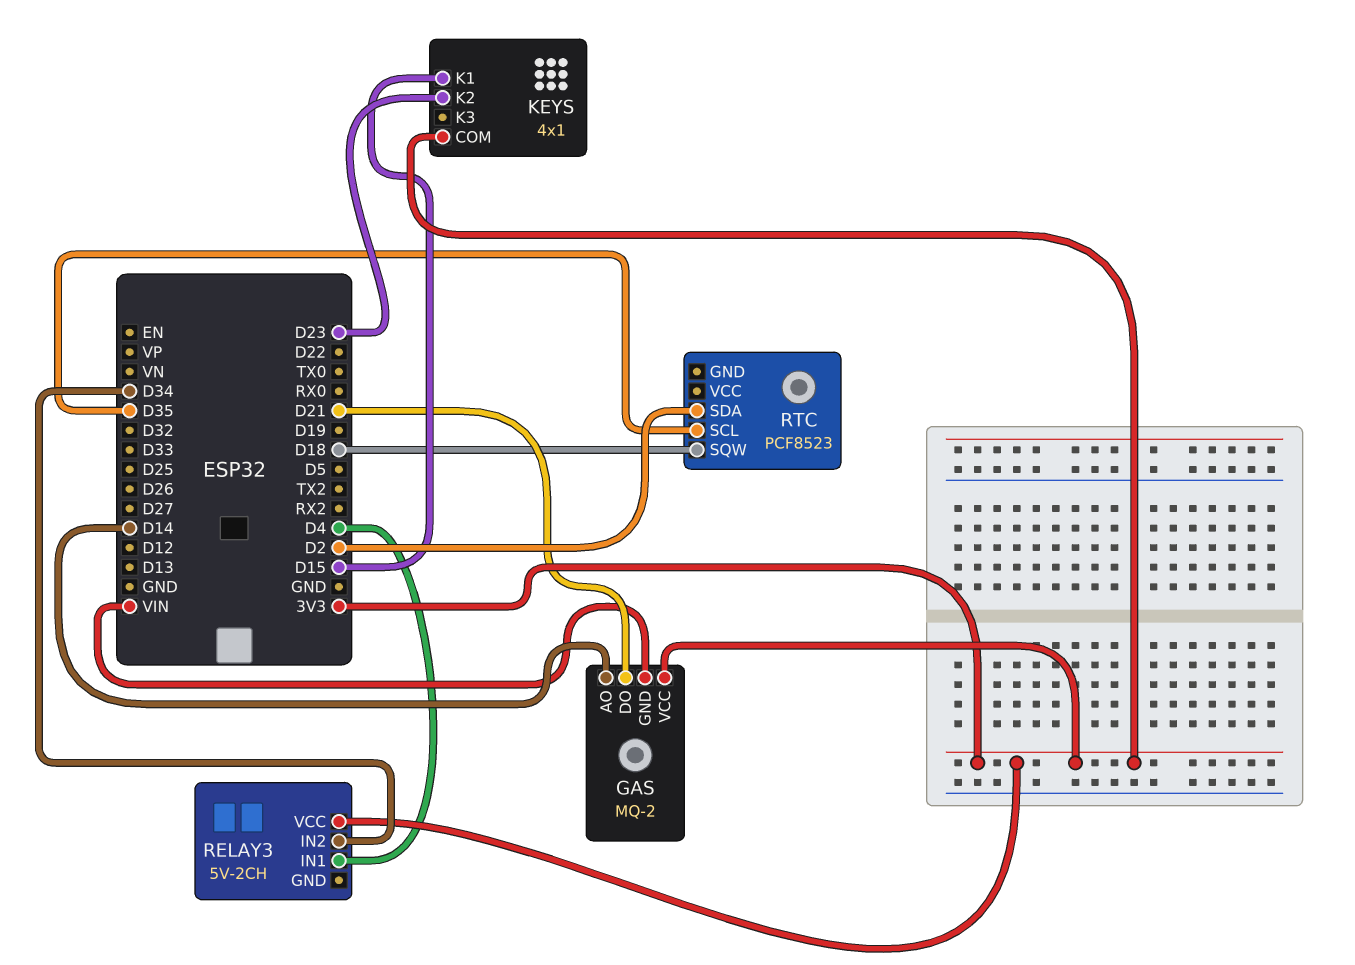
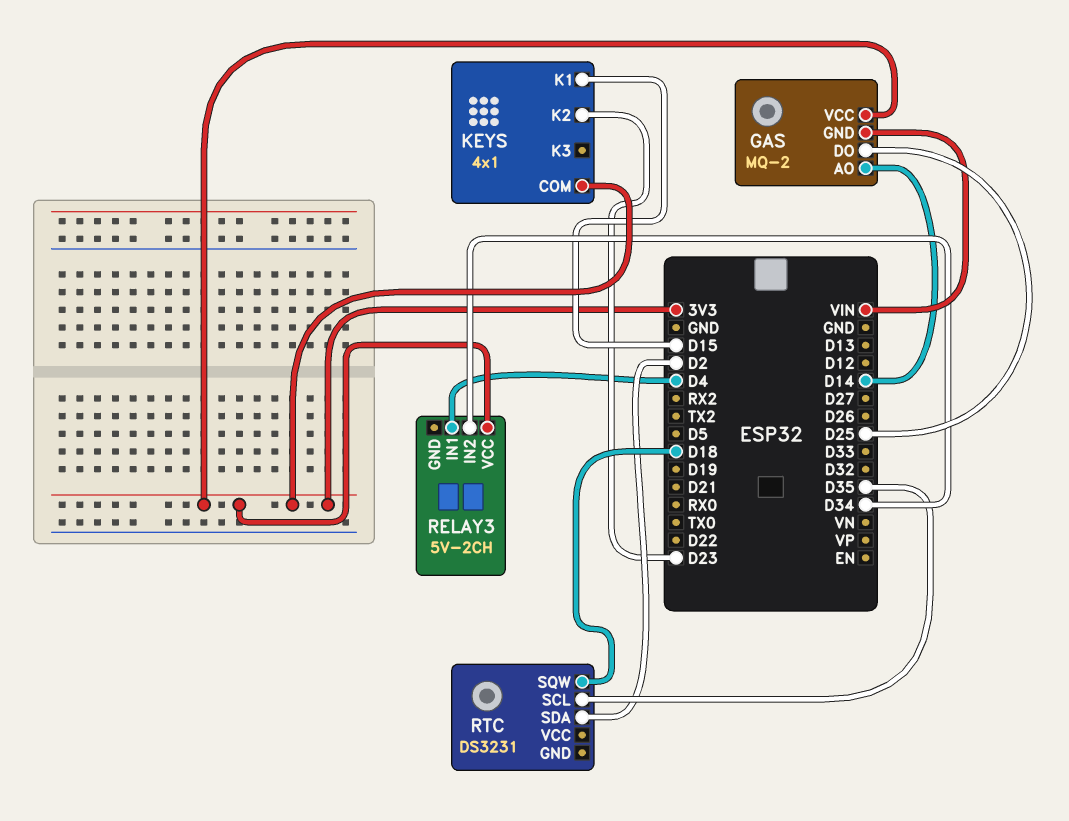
GAS pin DO: D21 -> D25
RTC: PCF8523 -> DS3231

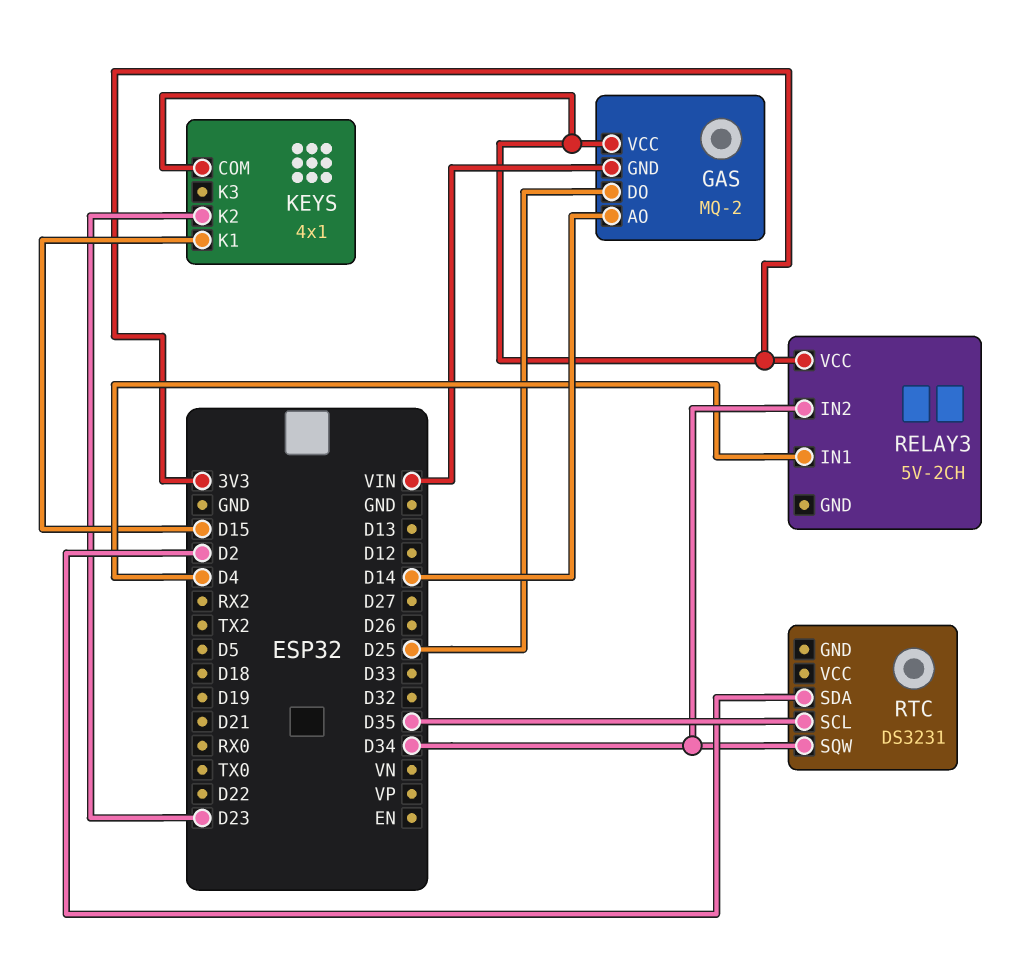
RTC pin SQW: D18 -> D34

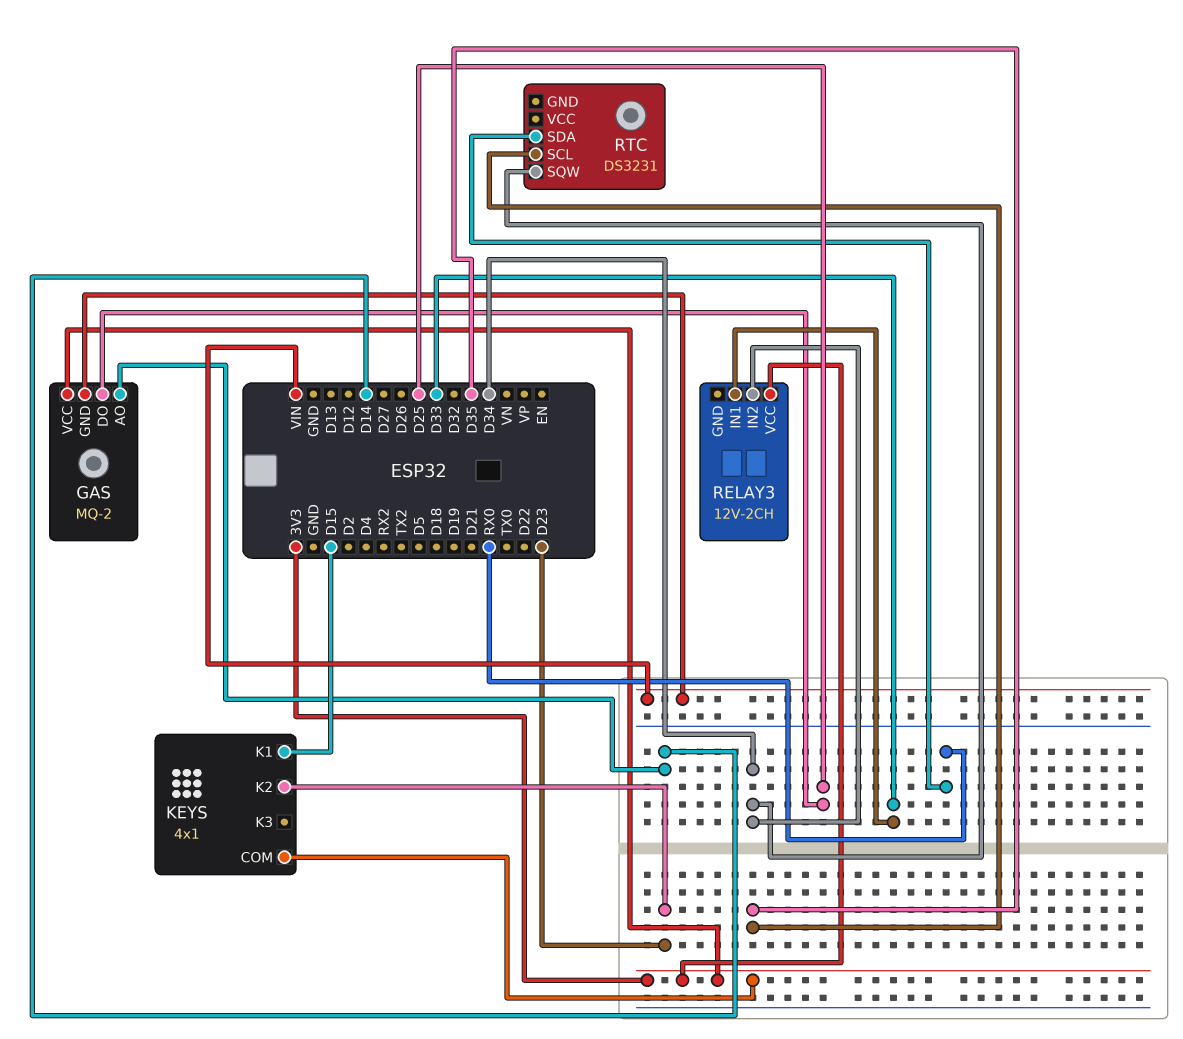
RELAY3: 5V-2CH -> 12V-2CH
RELAY3 pin IN1: D4 -> D33
RTC pin SDA: D2 -> RX0

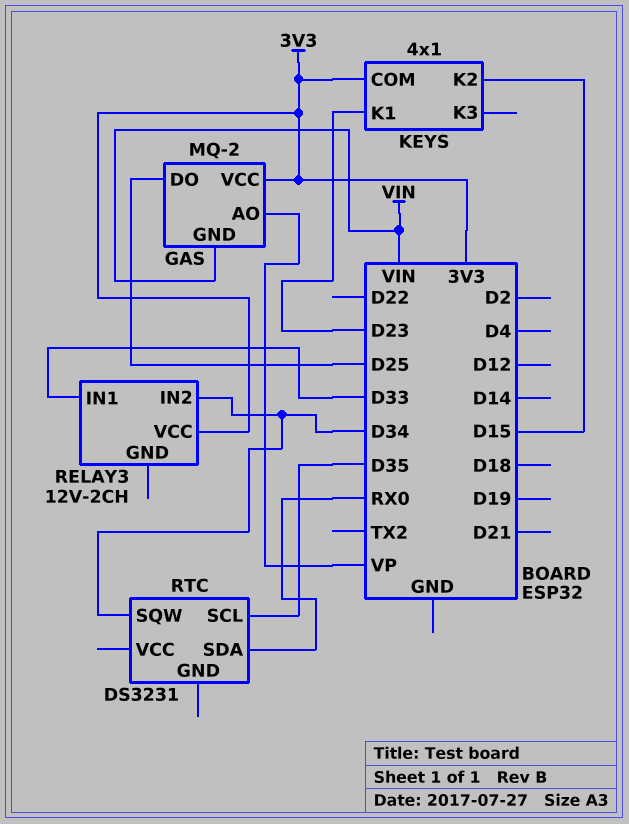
GAS pin AO: D14 -> VP
KEYS pin K1: D15 -> D23
KEYS pin K2: D23 -> D15

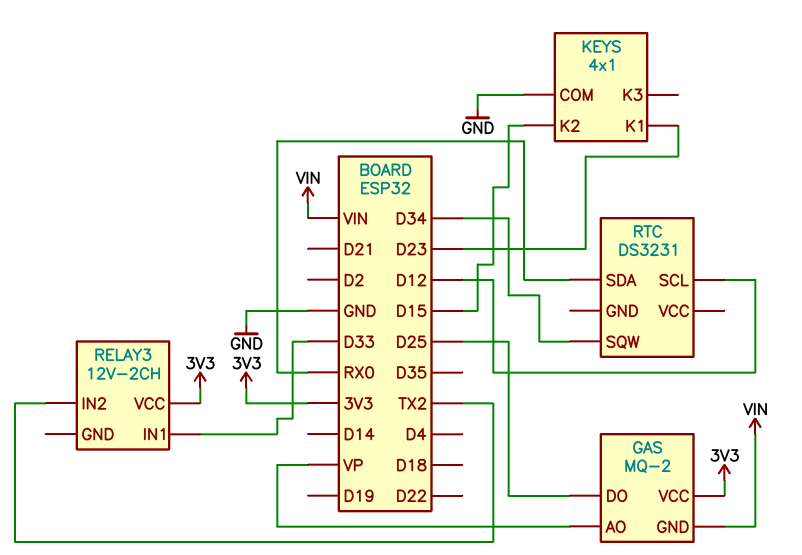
KEYS pin COM: 3V3 -> GND
RELAY3 pin IN2: D34 -> TX2
RTC pin SCL: D35 -> D12

